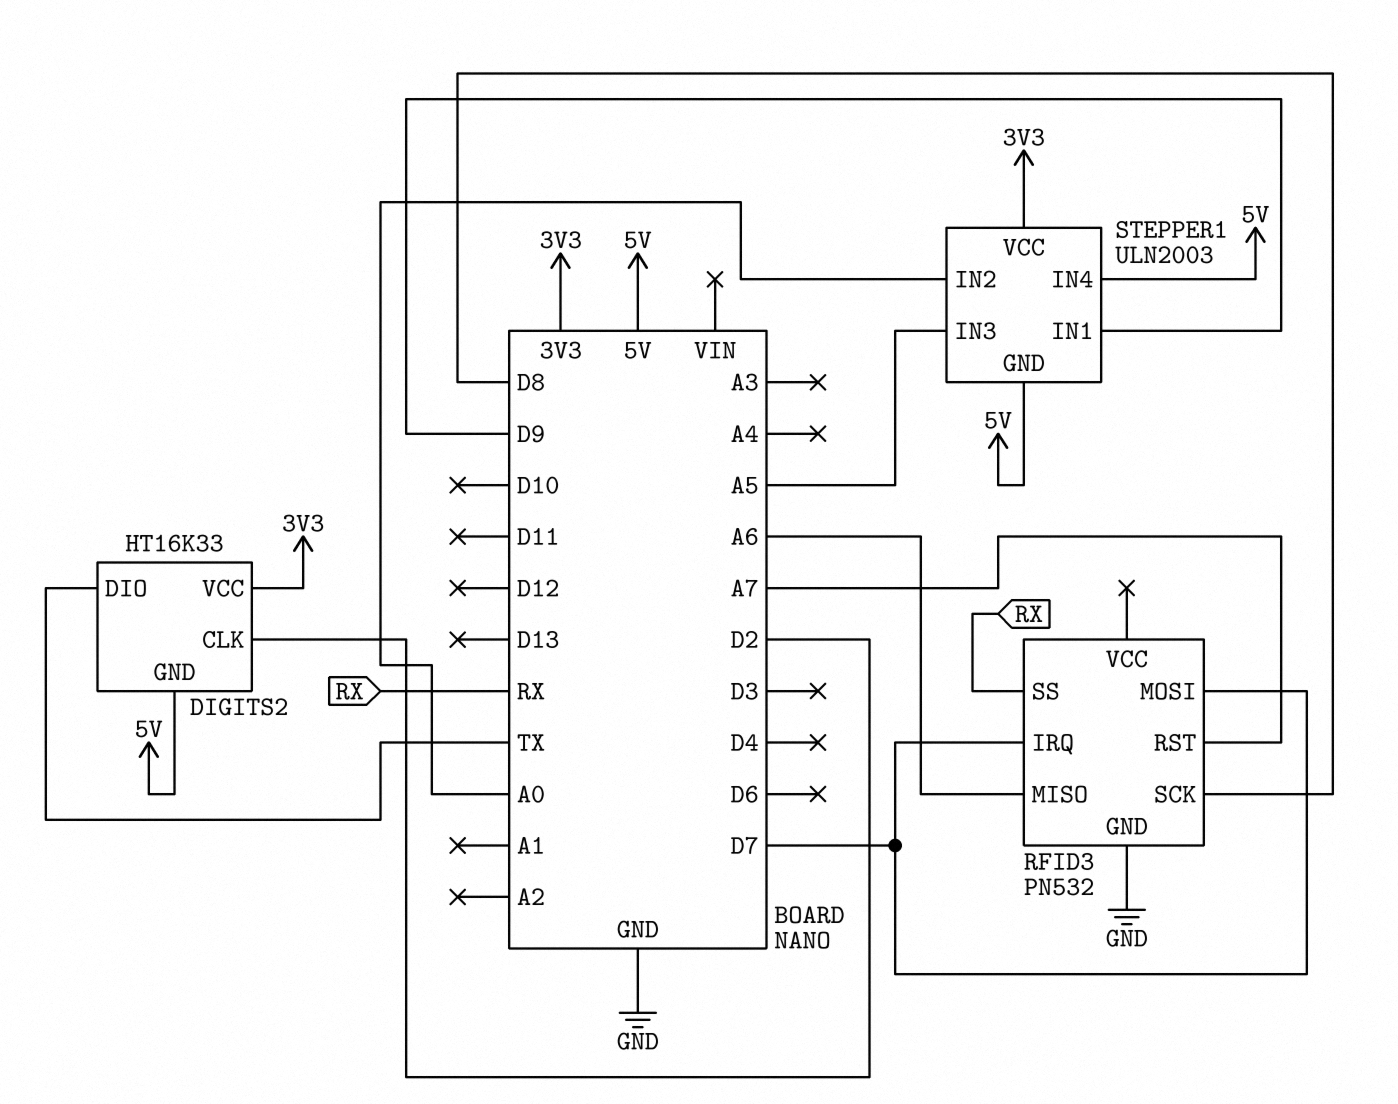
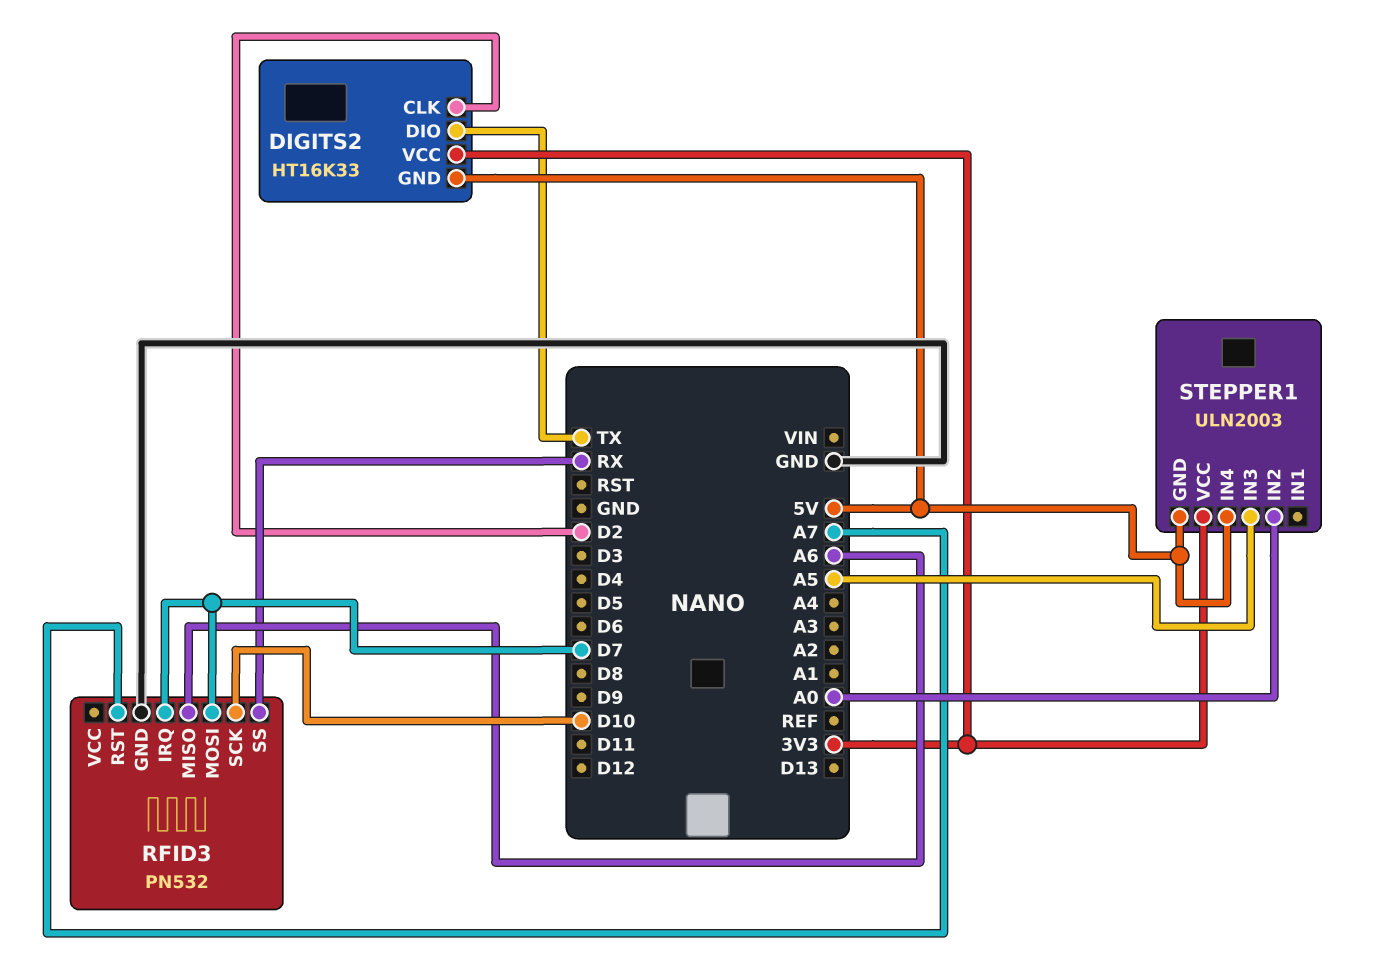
RFID3 pin SCK: D8 -> D10
STEPPER1 pin IN1: D9 -> none

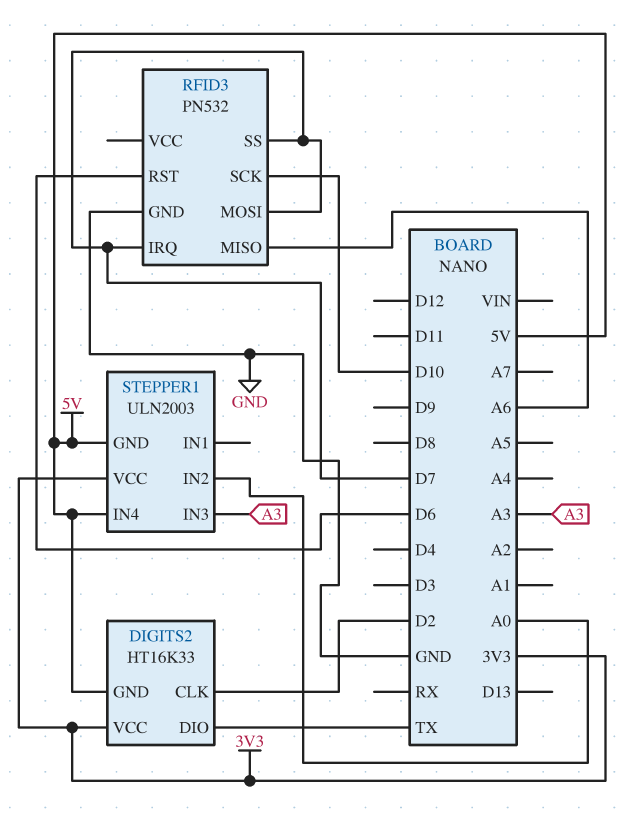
RFID3 pin RST: A7 -> D6
RFID3 pin SS: RX -> D7
STEPPER1 pin IN3: A5 -> A3

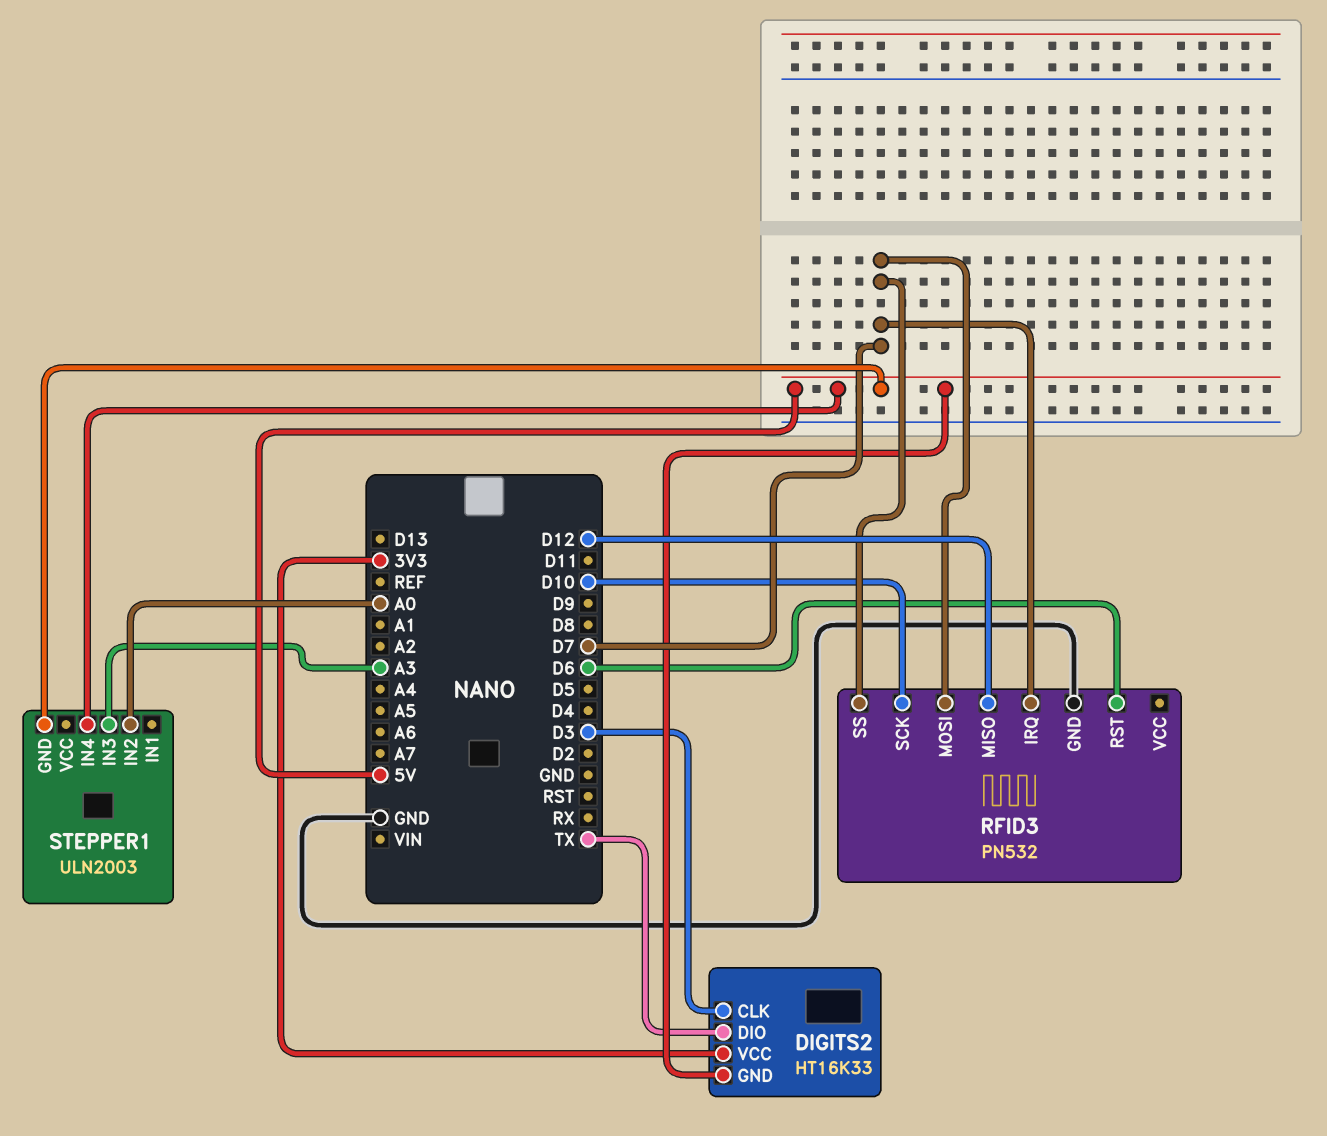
DIGITS2 pin CLK: D2 -> D3
RFID3 pin MISO: A6 -> D12
STEPPER1 pin VCC: 3V3 -> none

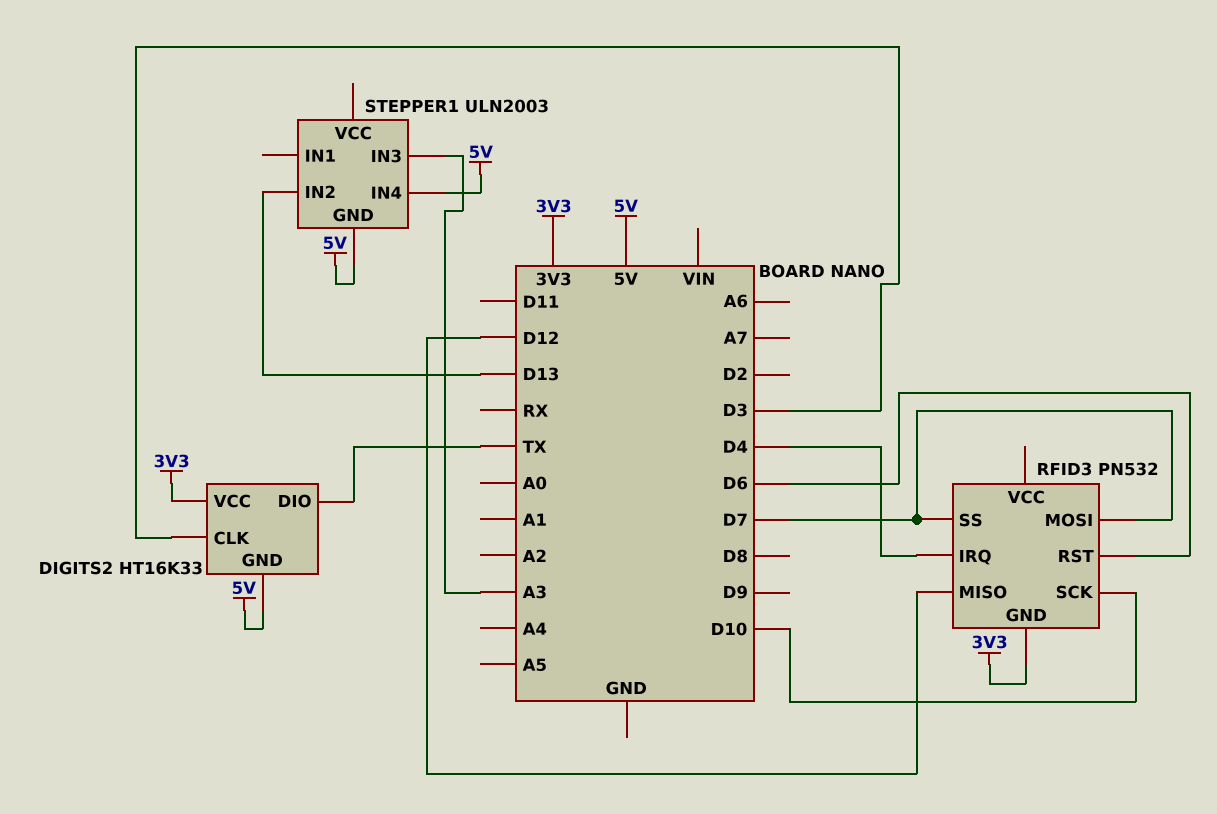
RFID3 pin GND: GND -> 3V3
RFID3 pin IRQ: D7 -> D4
STEPPER1 pin IN2: A0 -> D13

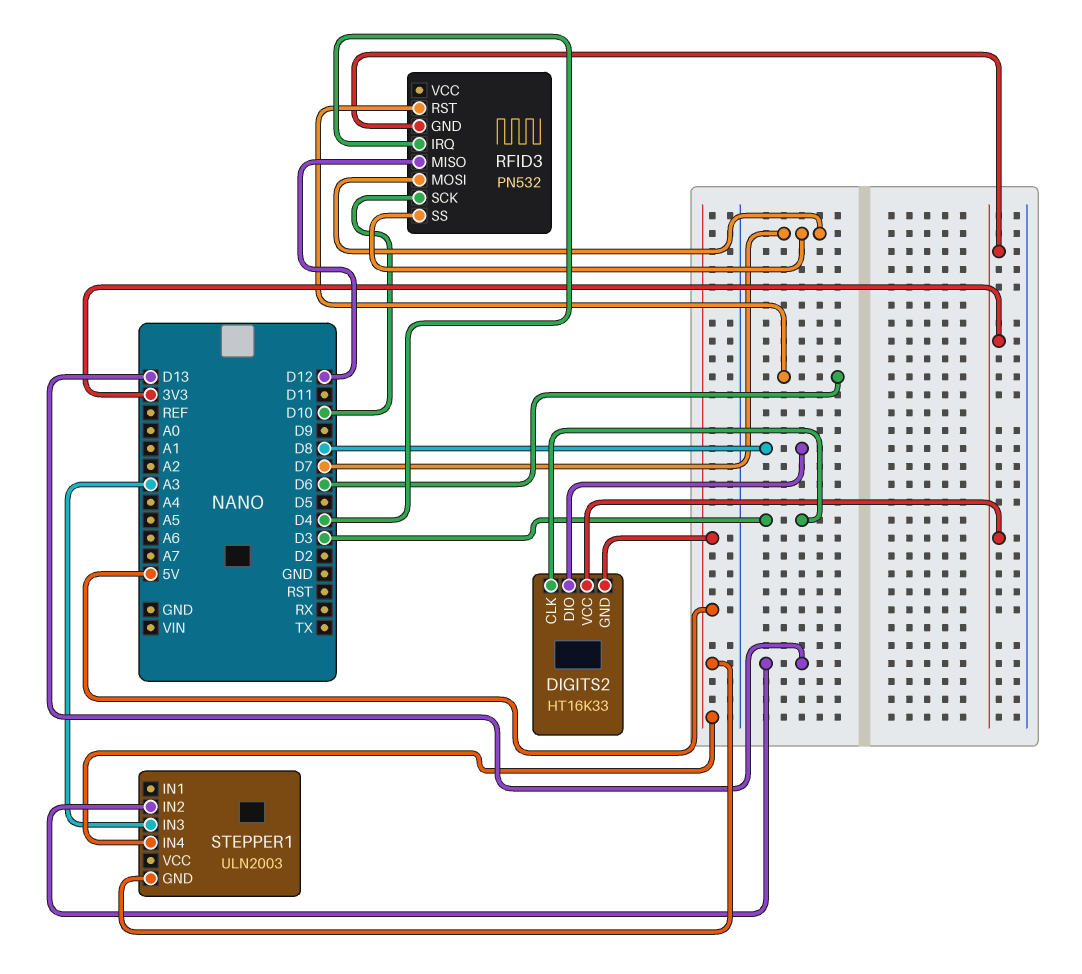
DIGITS2 pin DIO: TX -> D8

